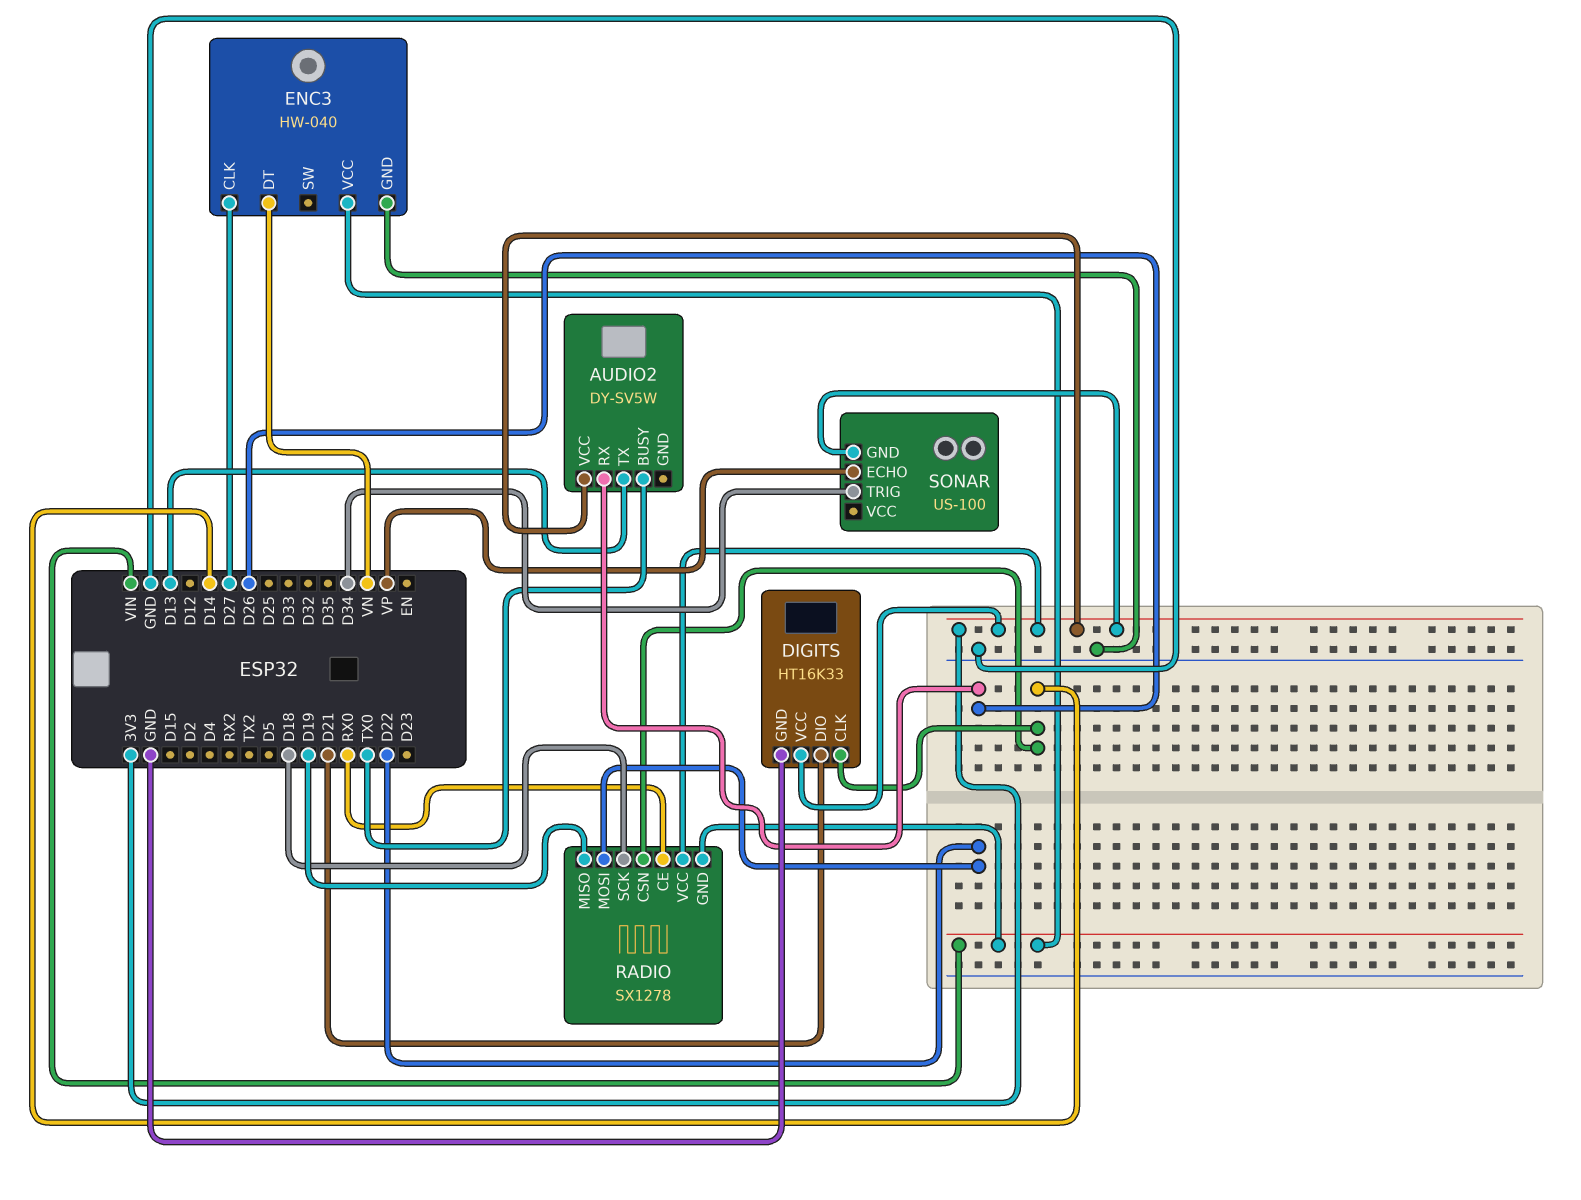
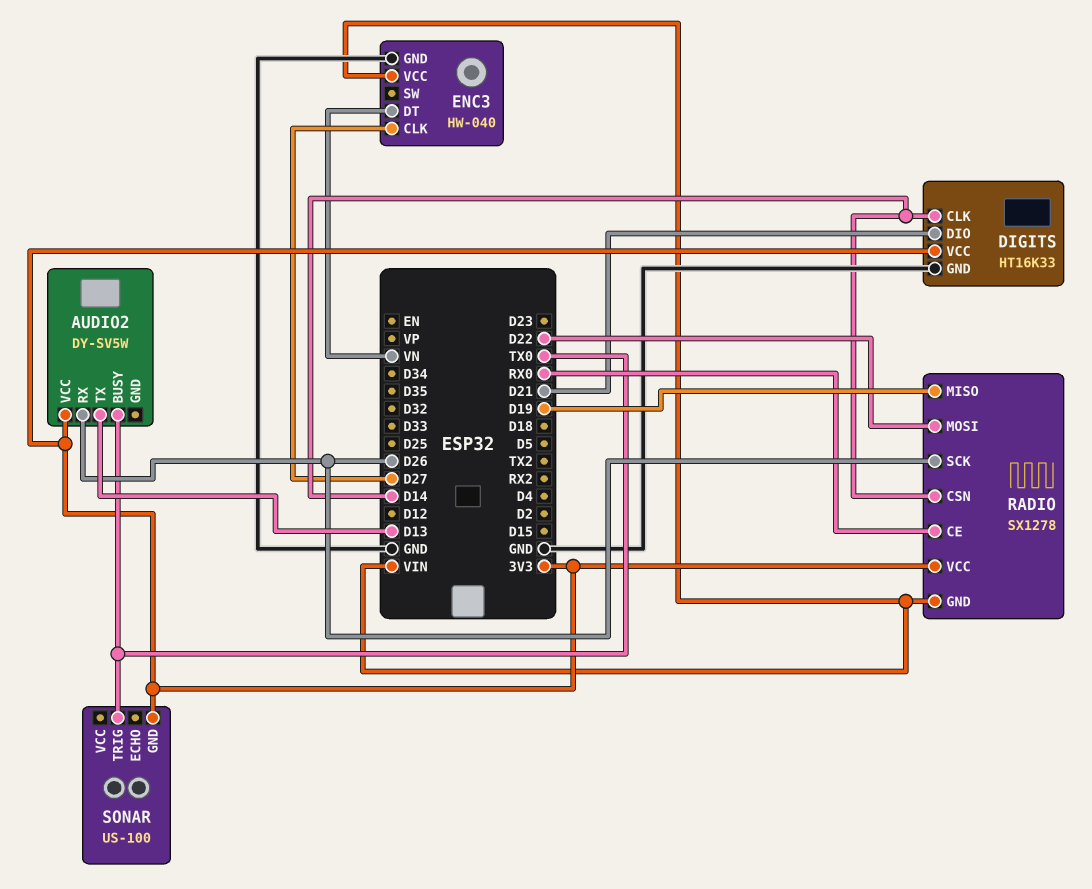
RADIO pin SCK: D18 -> D26
SONAR pin ECHO: VP -> none
SONAR pin TRIG: D34 -> TX0

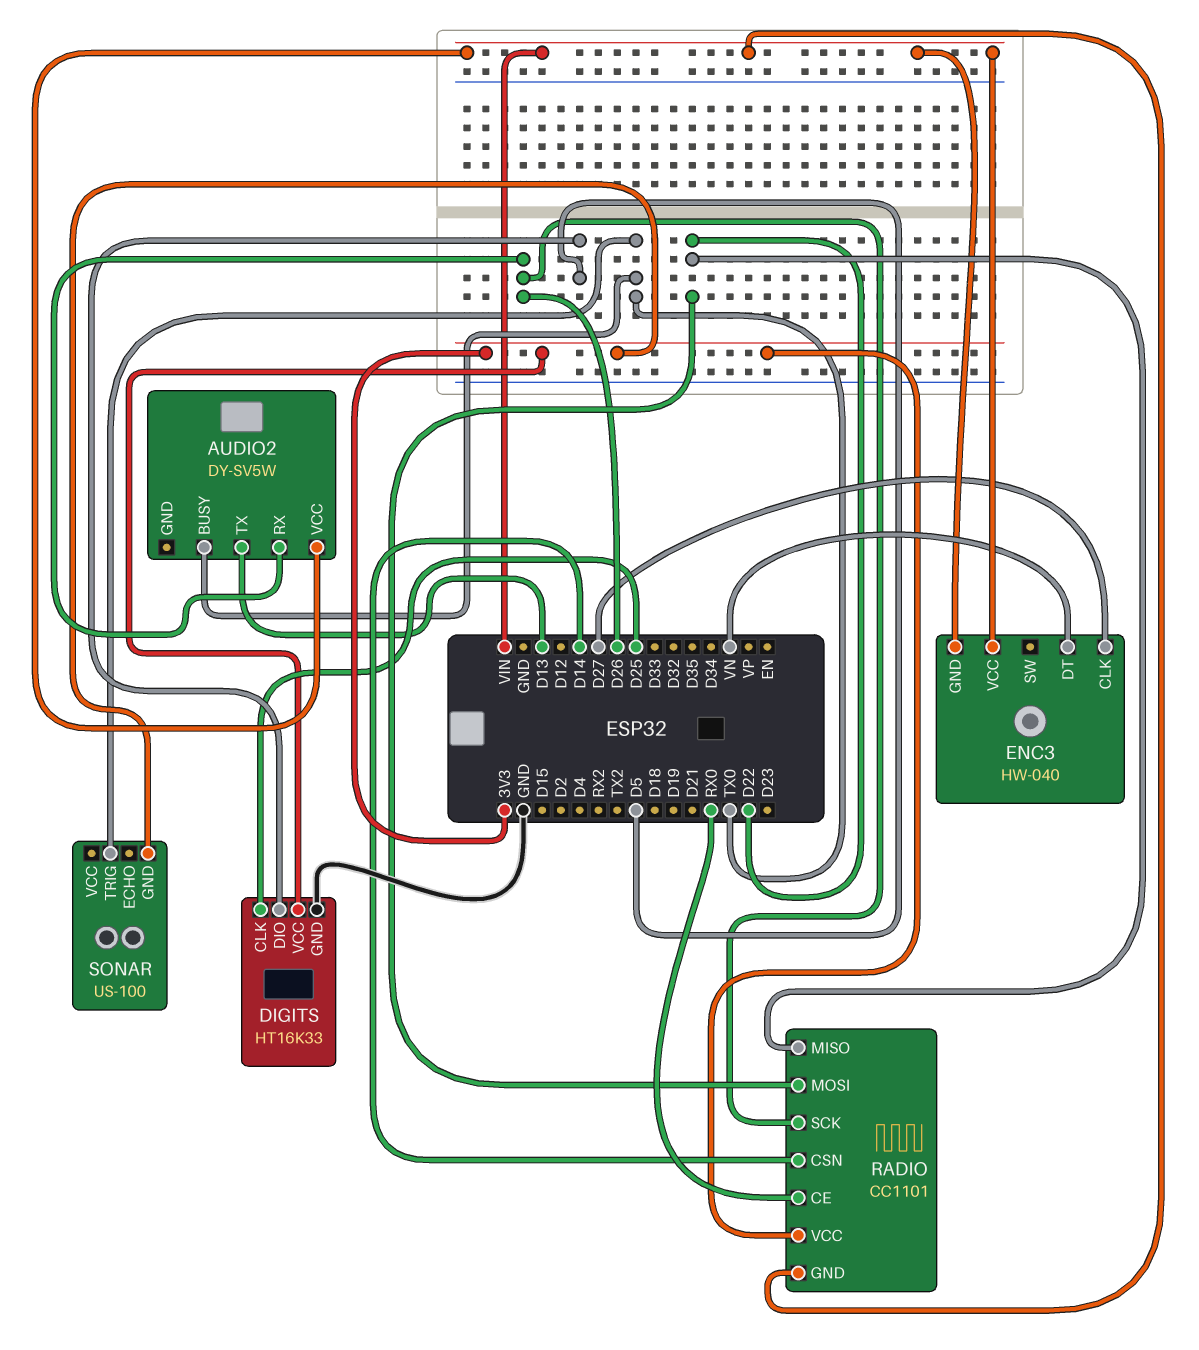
AUDIO2 pin VCC: 3V3 -> VIN
DIGITS pin CLK: D14 -> D25
DIGITS pin DIO: D21 -> D5
ENC3 pin GND: GND -> VIN
RADIO: SX1278 -> CC1101
RADIO pin MISO: D19 -> D22

